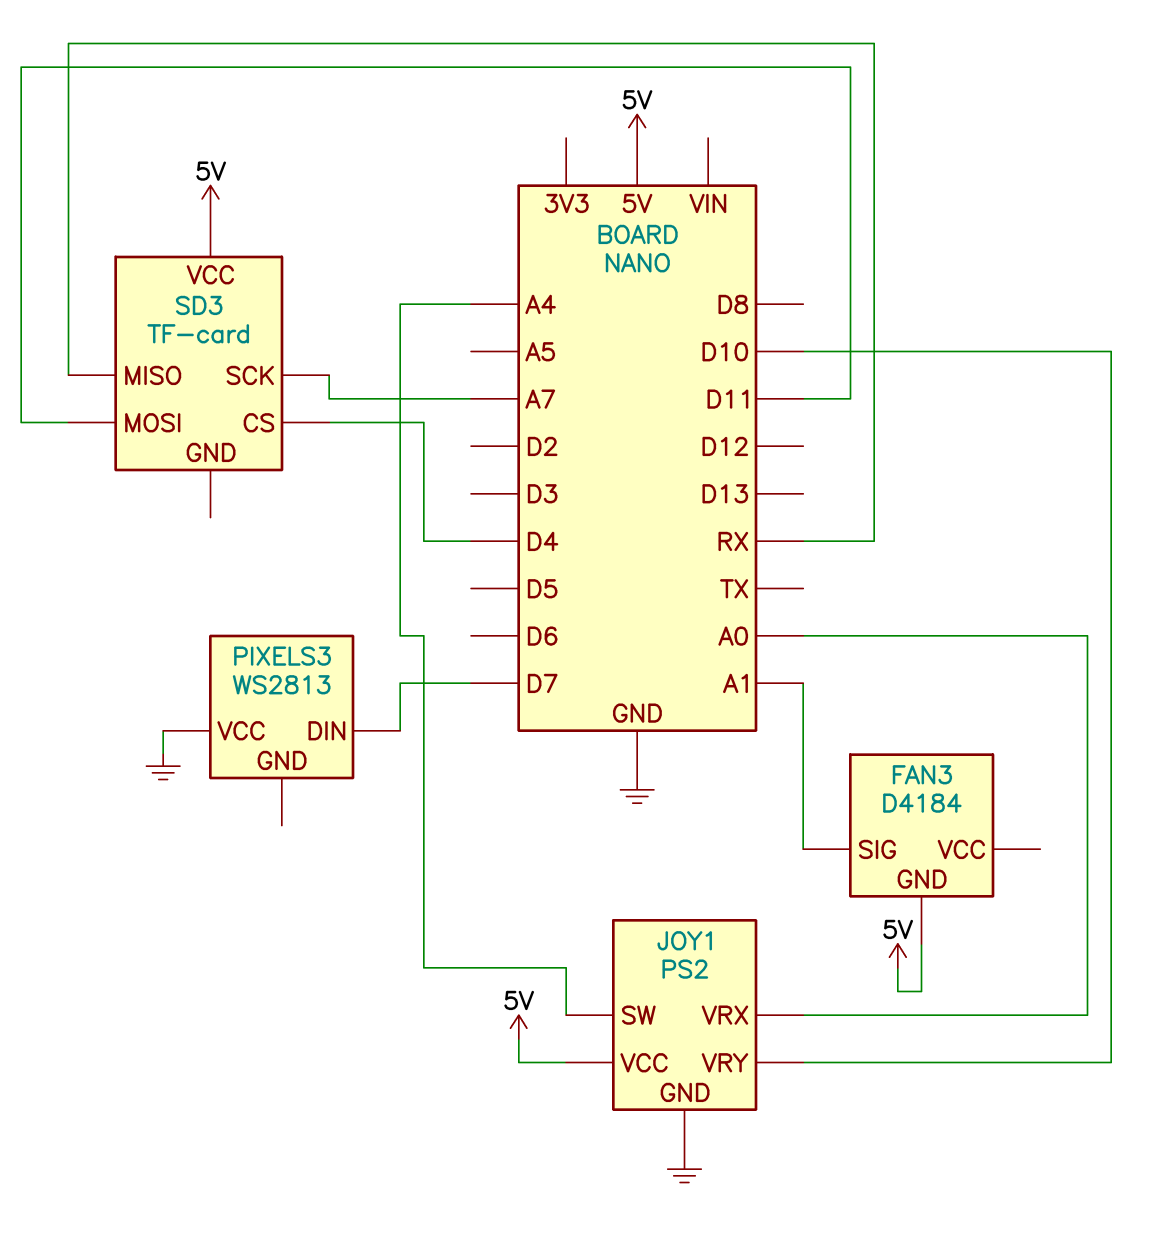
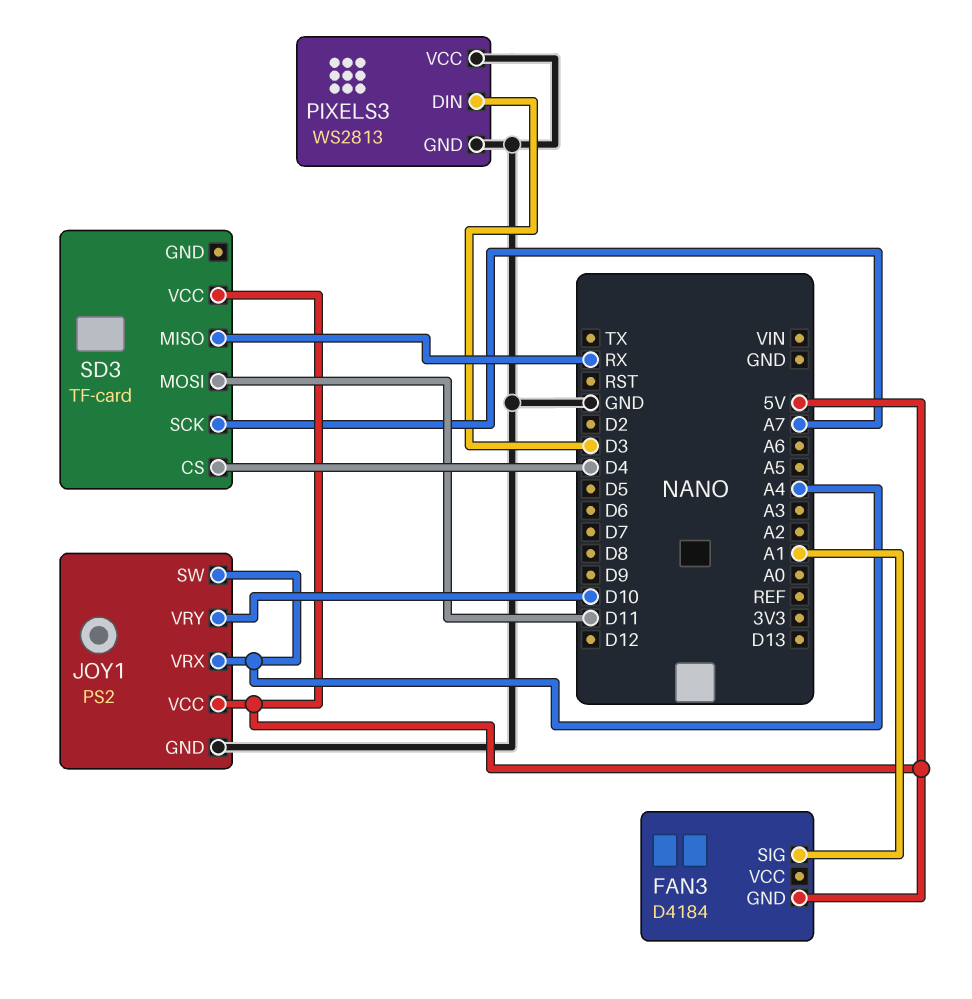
JOY1 pin VRX: A0 -> A4
PIXELS3 pin DIN: D7 -> D3
PIXELS3 pin GND: none -> GND

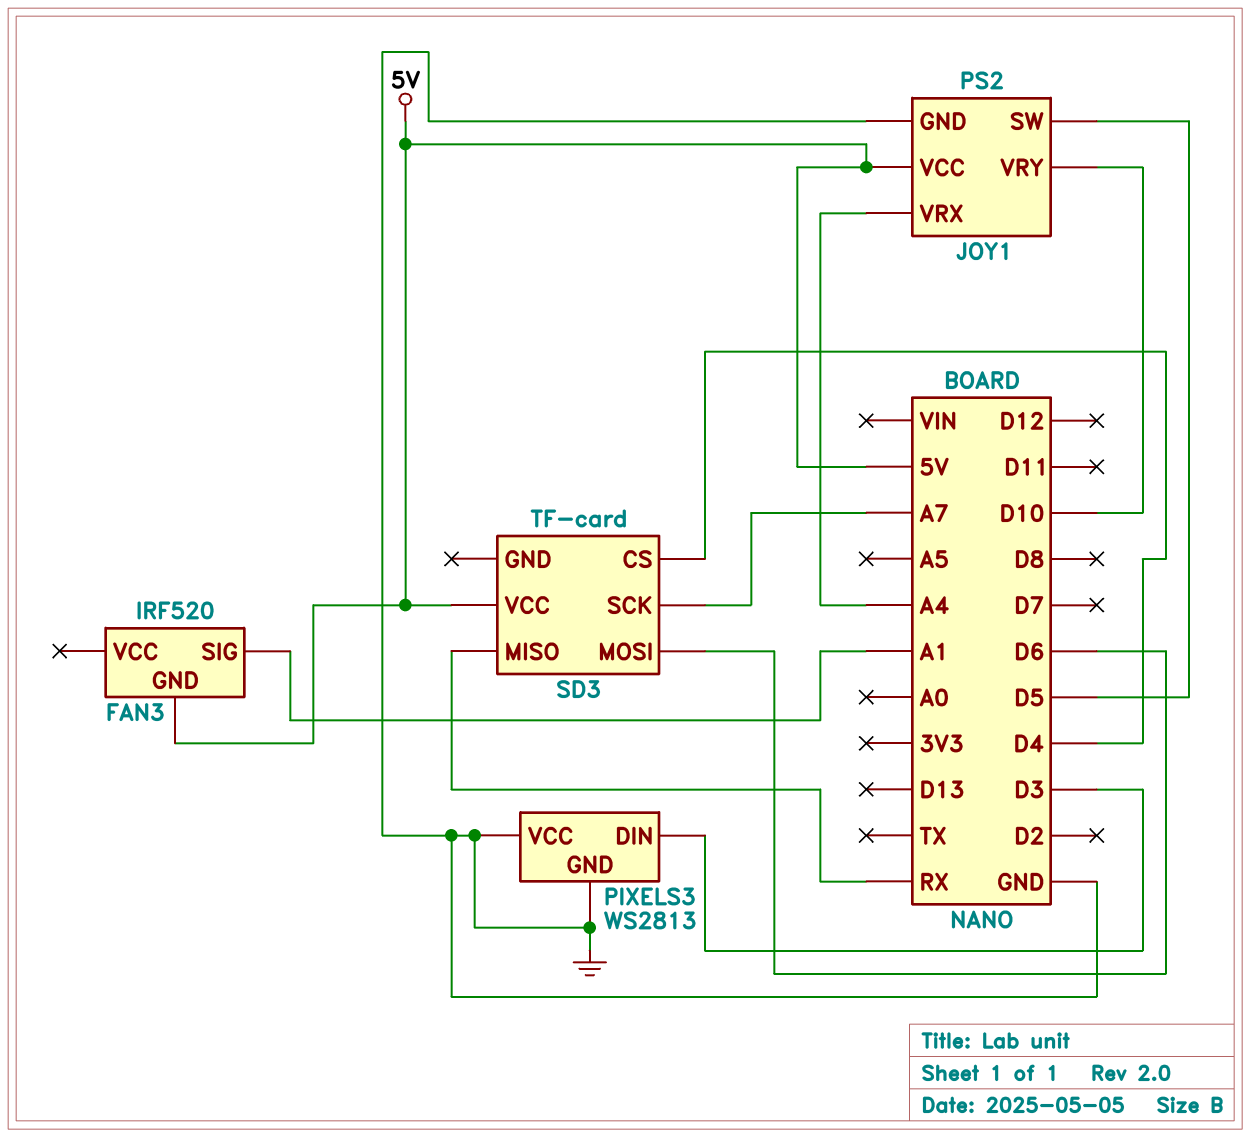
FAN3: D4184 -> IRF520
JOY1 pin SW: A4 -> D5
SD3 pin MOSI: D11 -> D6

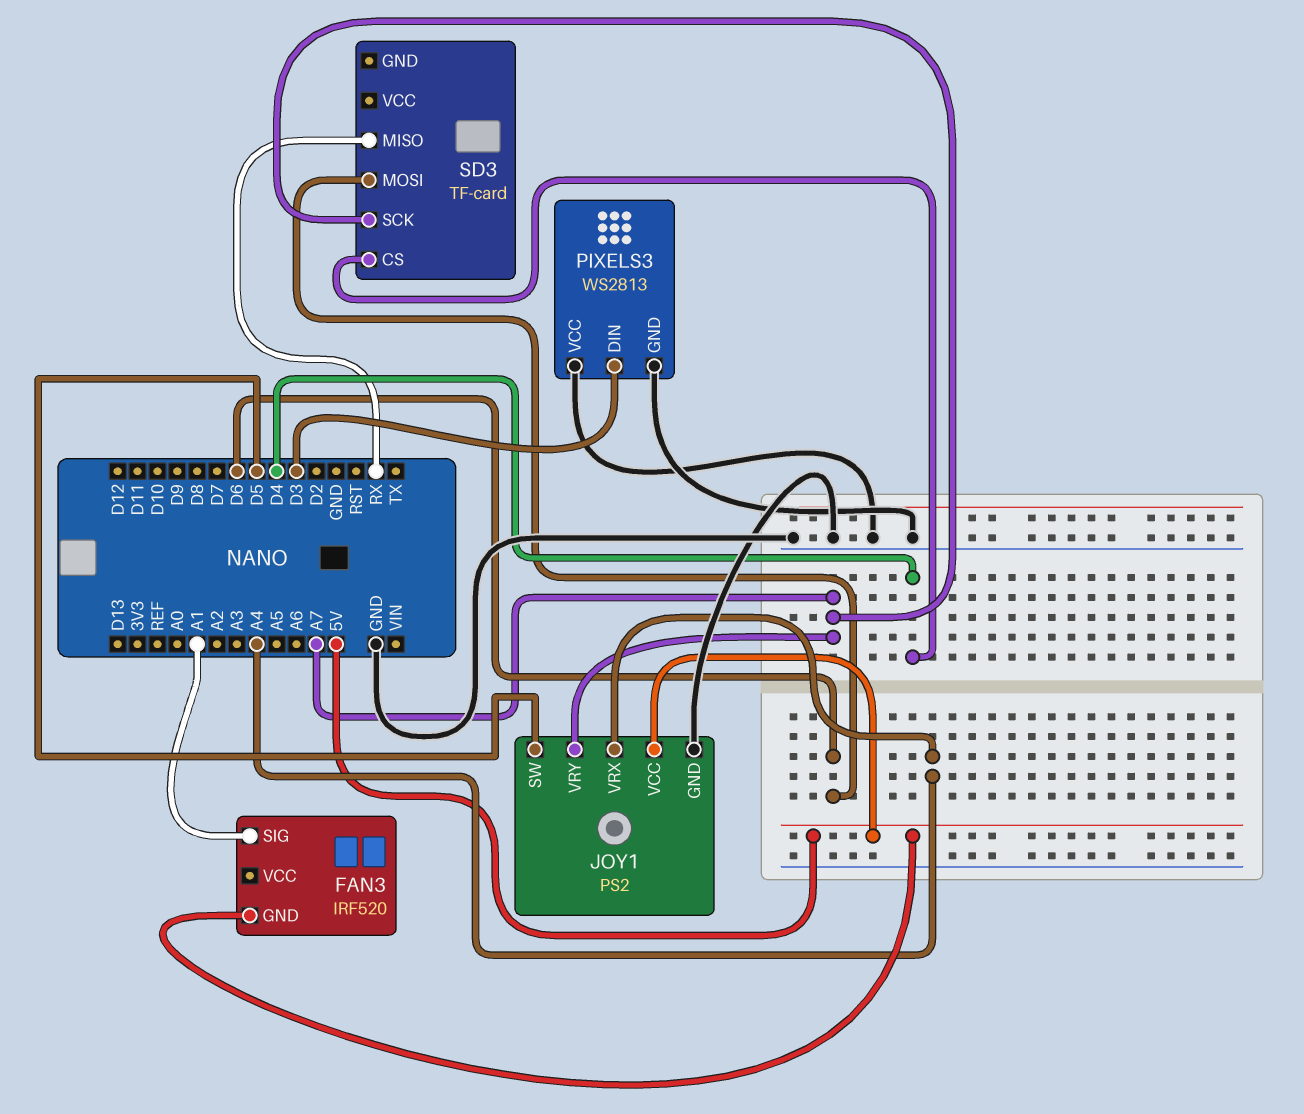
JOY1 pin VRY: D10 -> A7
SD3 pin VCC: 5V -> none

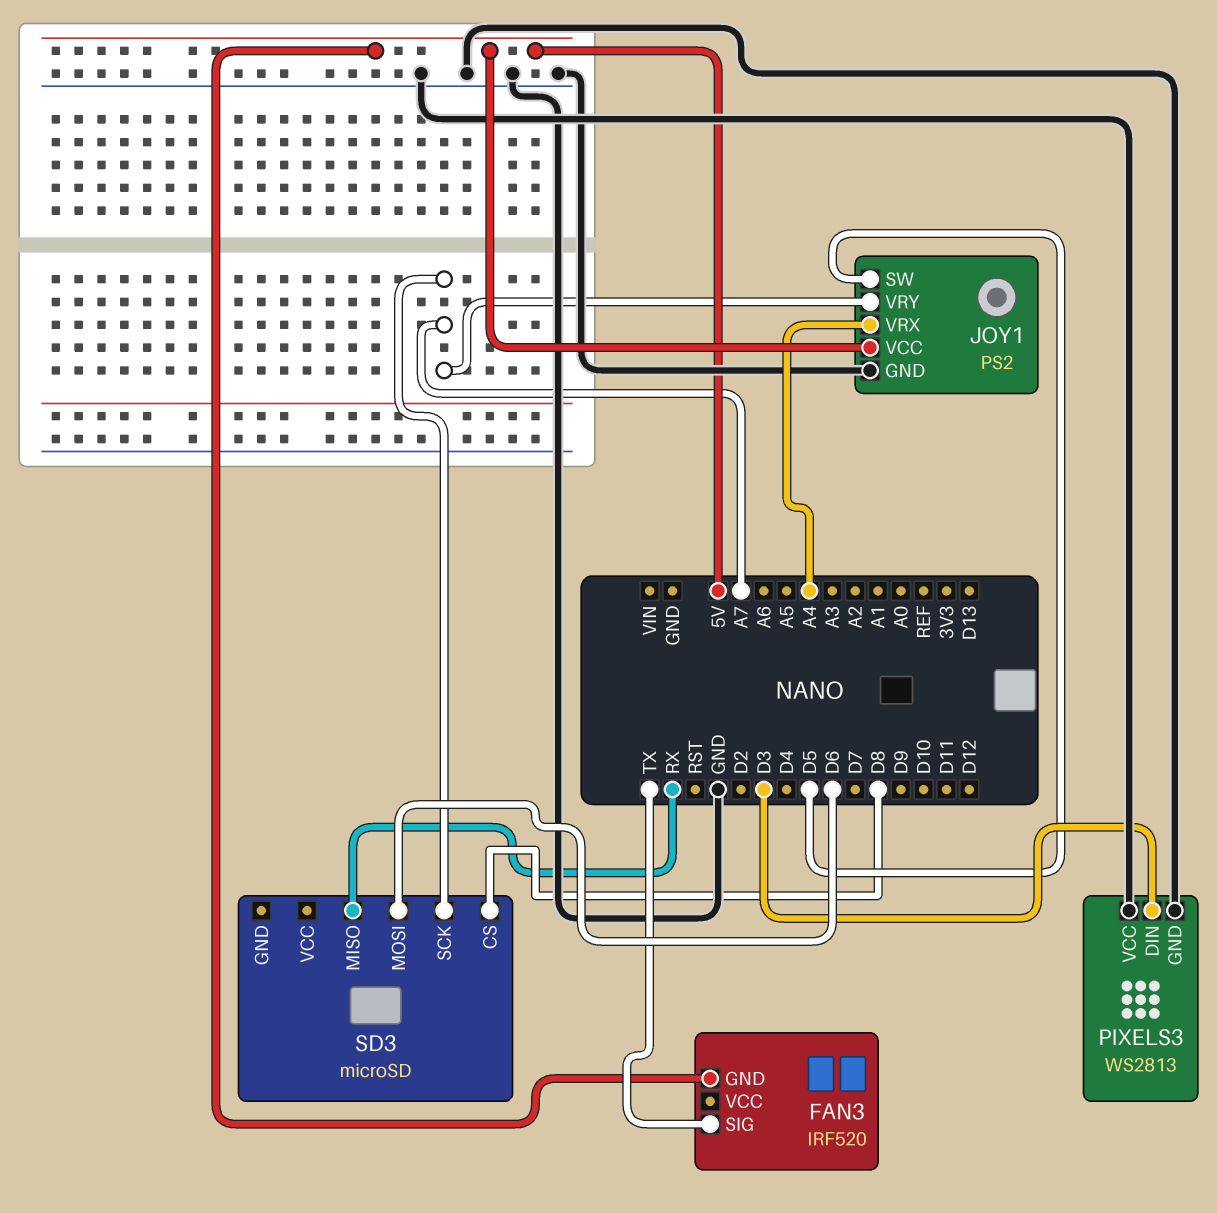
FAN3 pin SIG: A1 -> TX
SD3: TF-card -> microSD
SD3 pin CS: D4 -> D8

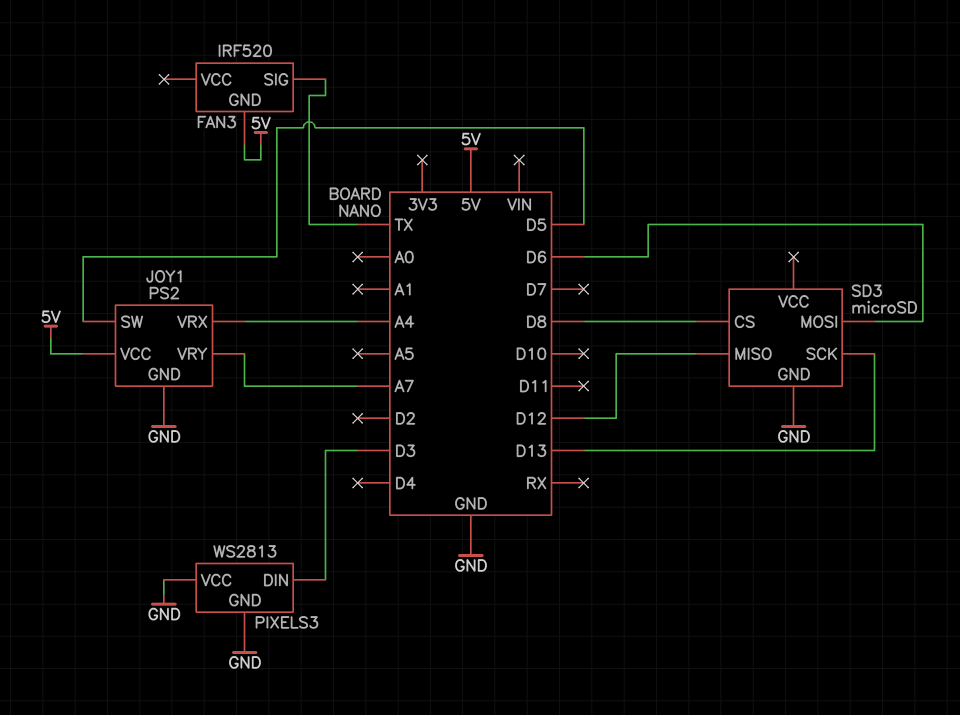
SD3 pin GND: none -> GND
SD3 pin MISO: RX -> D12
SD3 pin SCK: A7 -> D13

